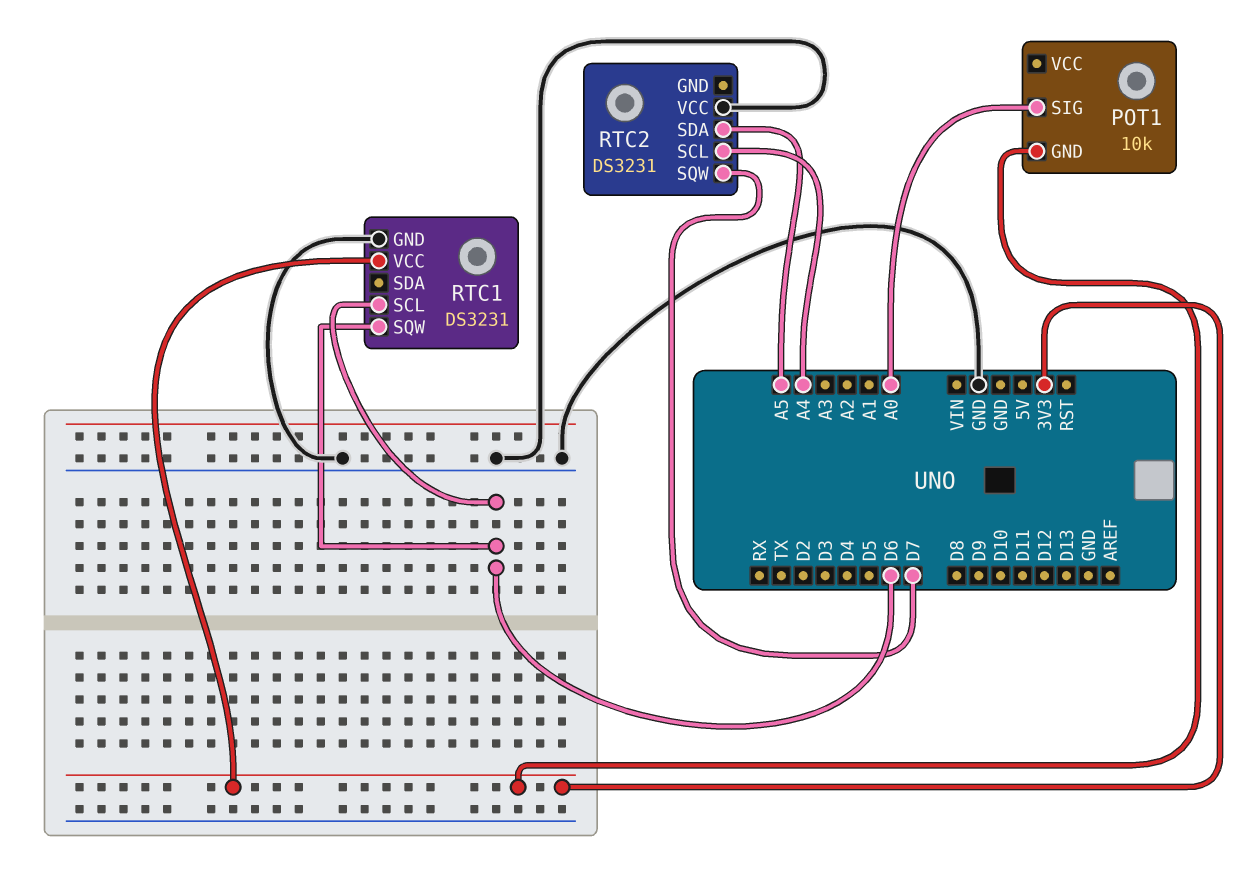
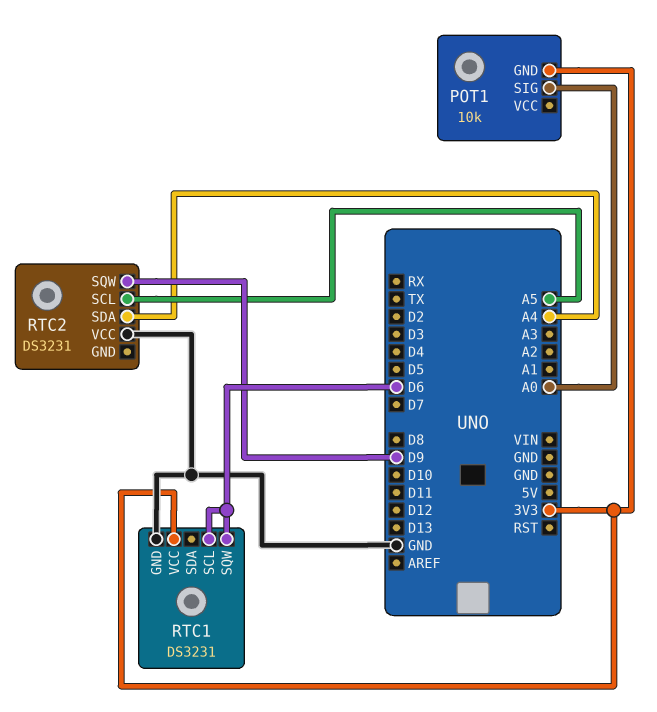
RTC2 pin SCL: A4 -> A5
RTC2 pin SDA: A5 -> A4
RTC2 pin SQW: D7 -> D9

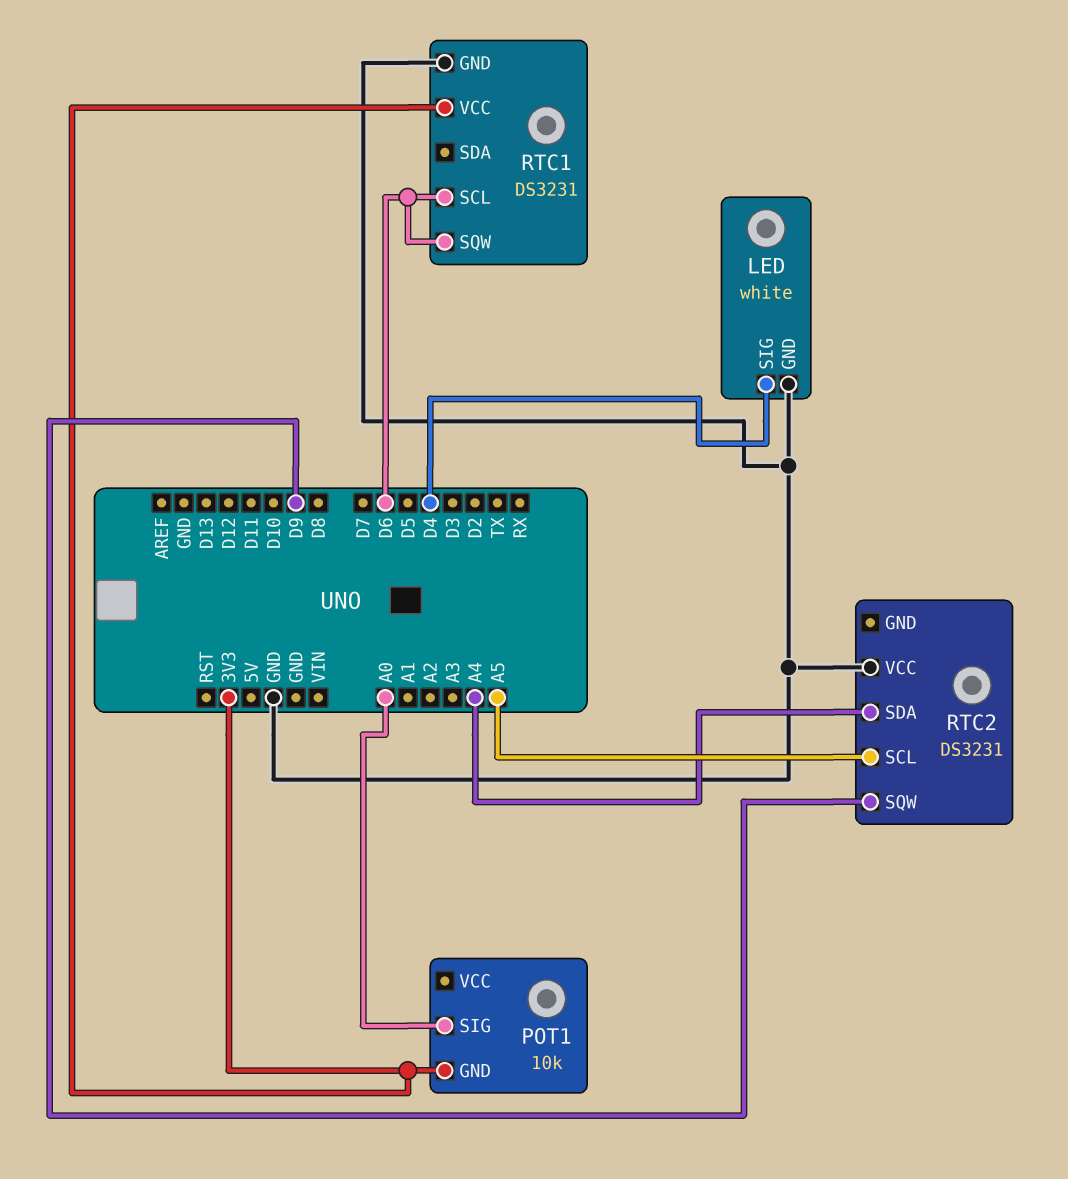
LED: none -> white
LED pin GND: none -> GND
LED pin SIG: none -> D4

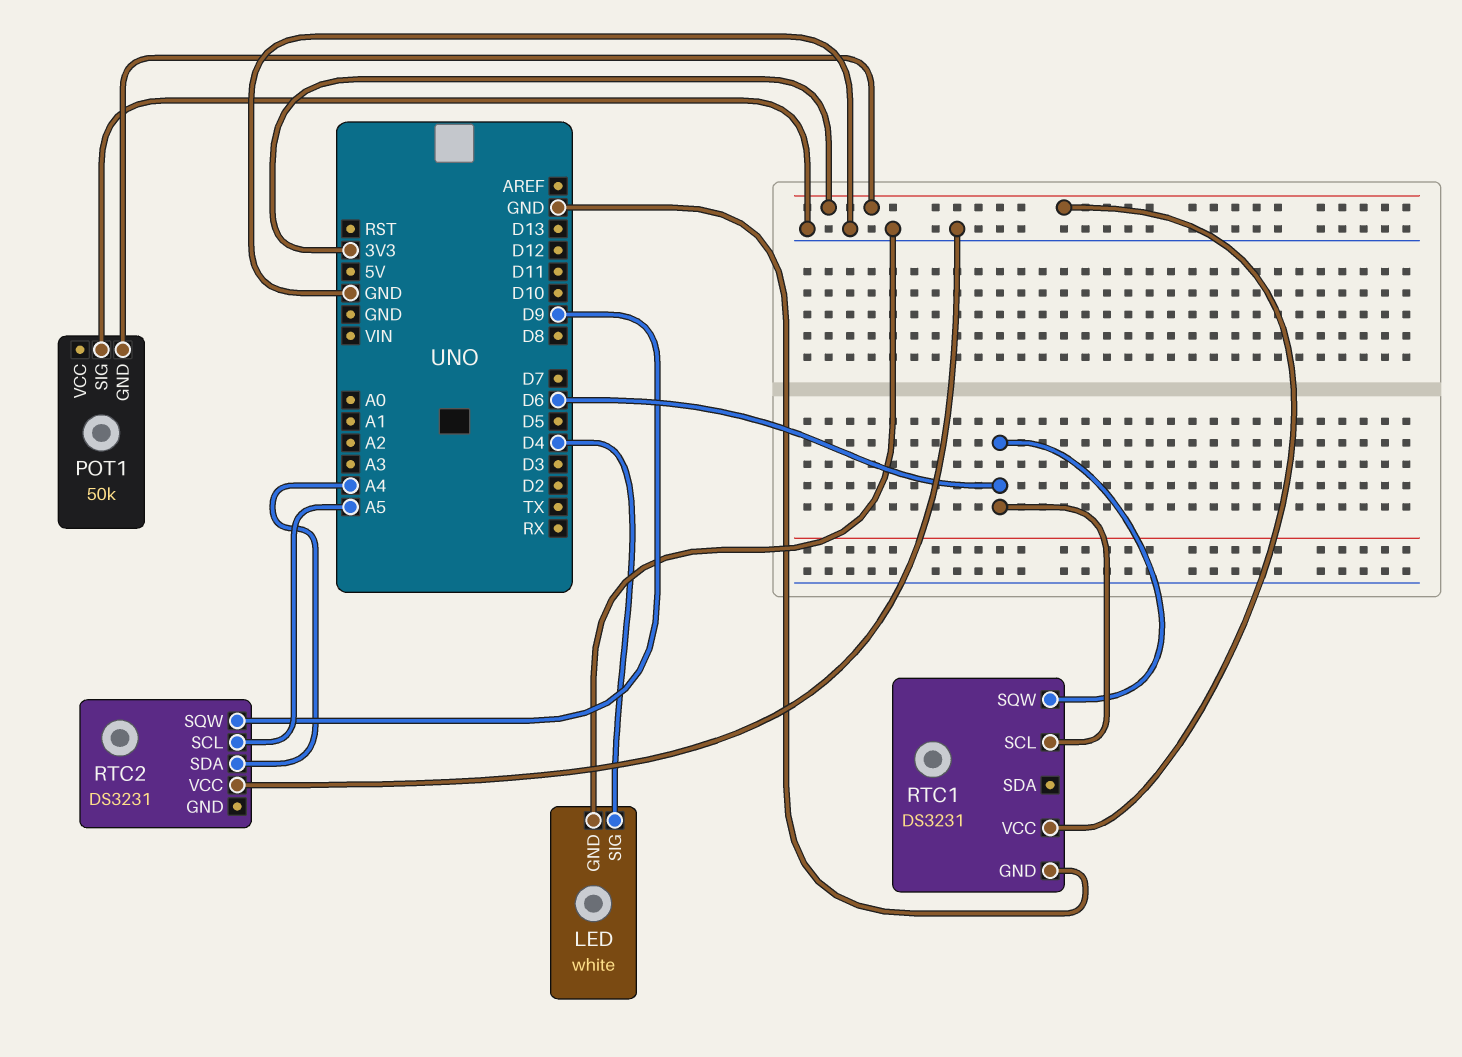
POT1: 10k -> 50k
POT1 pin SIG: A0 -> GND

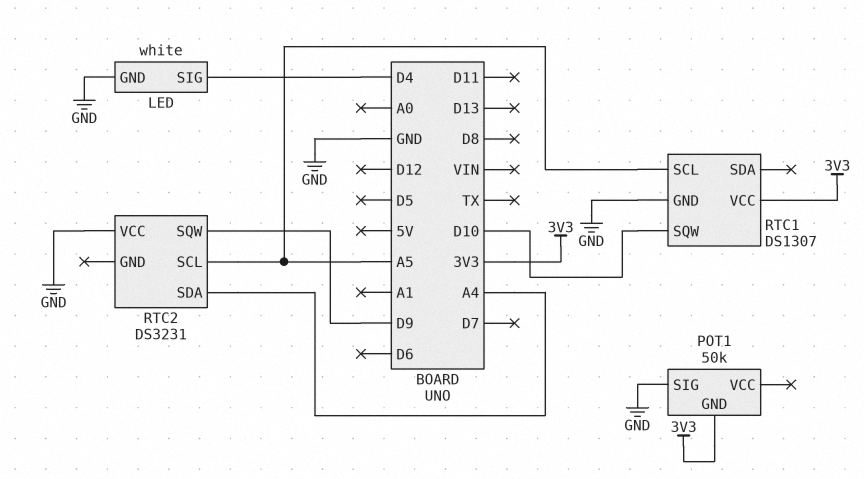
RTC1: DS3231 -> DS1307
RTC1 pin SCL: D6 -> A5
RTC1 pin SQW: D6 -> D10

